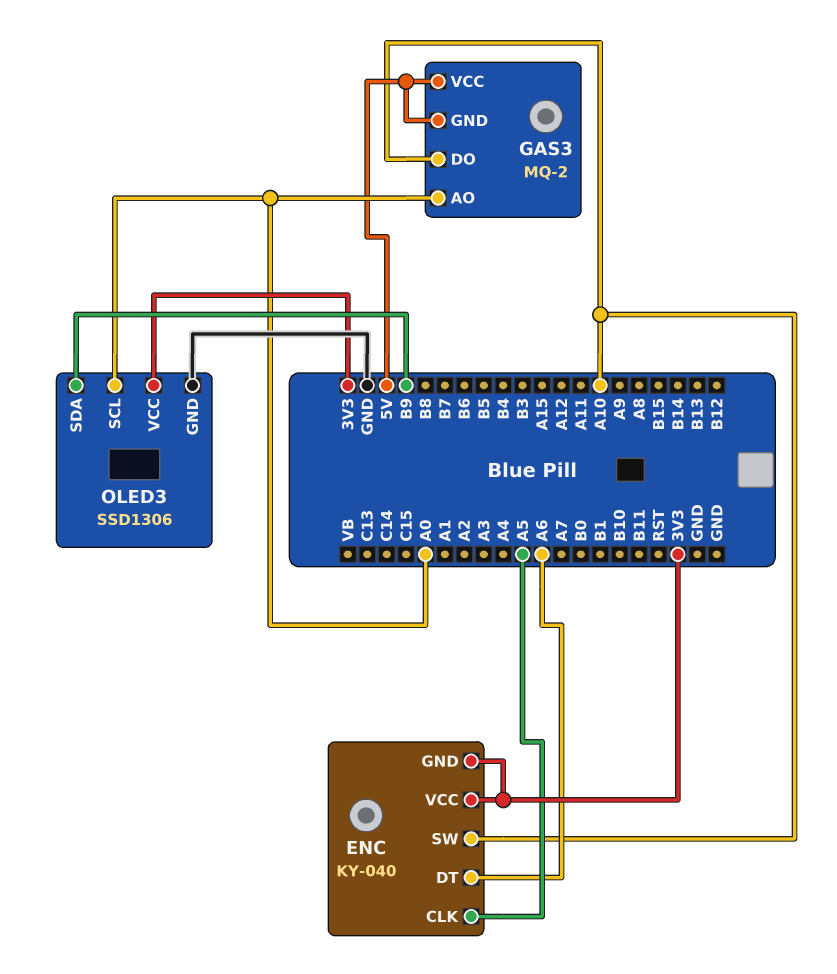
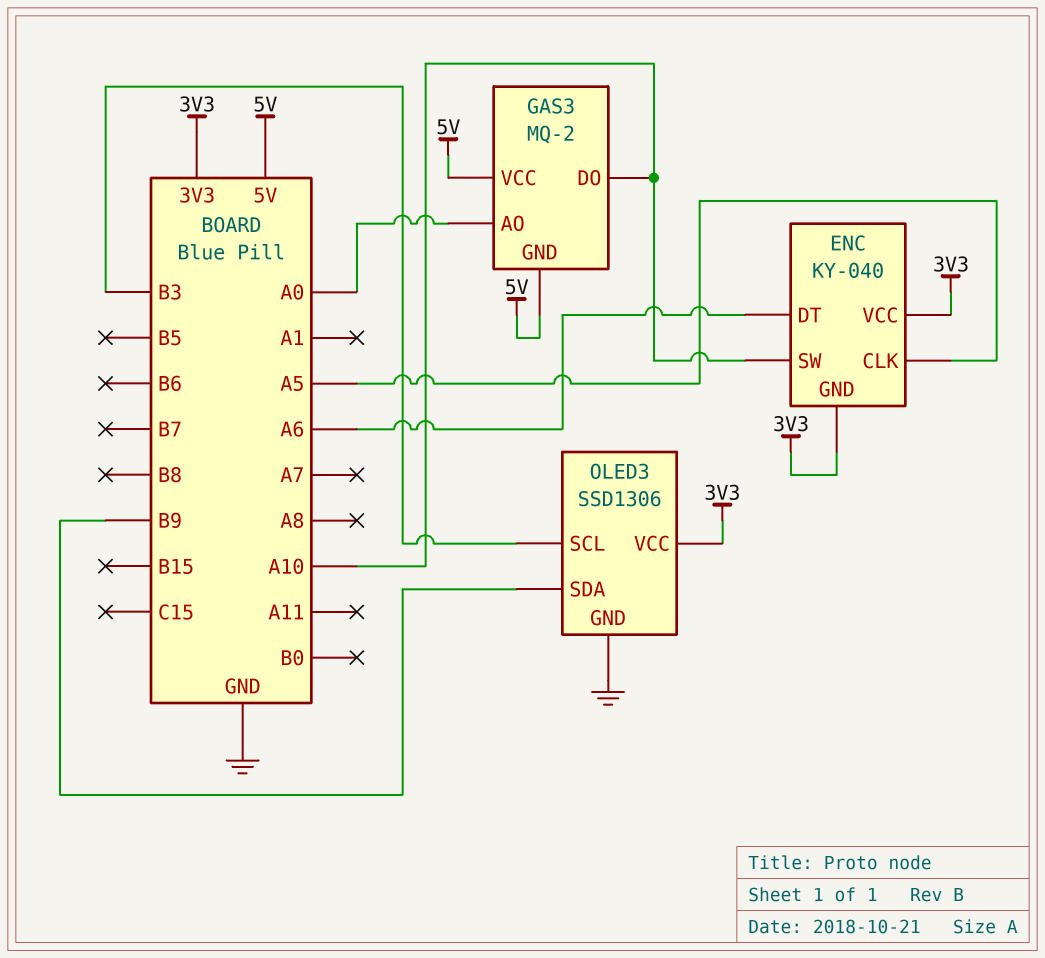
OLED3 pin SCL: A0 -> B3

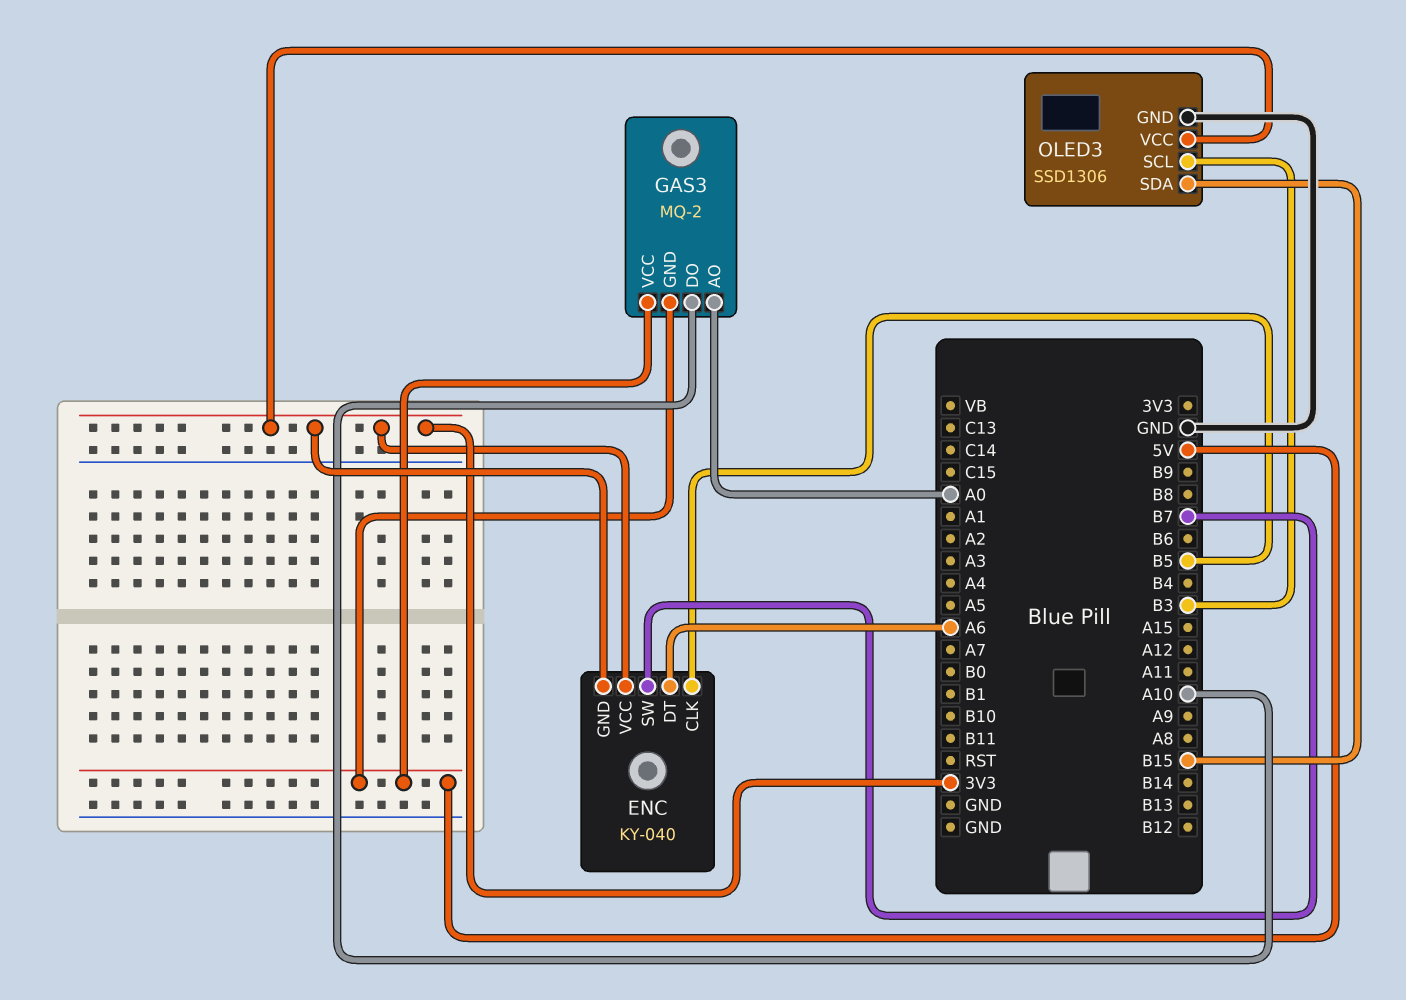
ENC pin CLK: A5 -> B5
ENC pin SW: A10 -> B7
OLED3 pin SDA: B9 -> B15

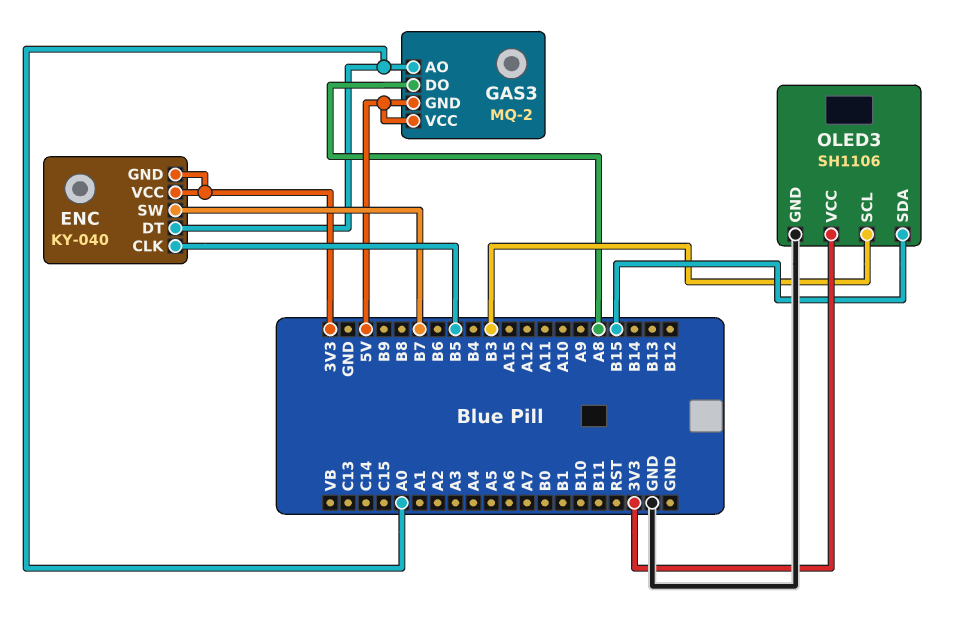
ENC pin DT: A6 -> A0
GAS3 pin DO: A10 -> A8
OLED3: SSD1306 -> SH1106

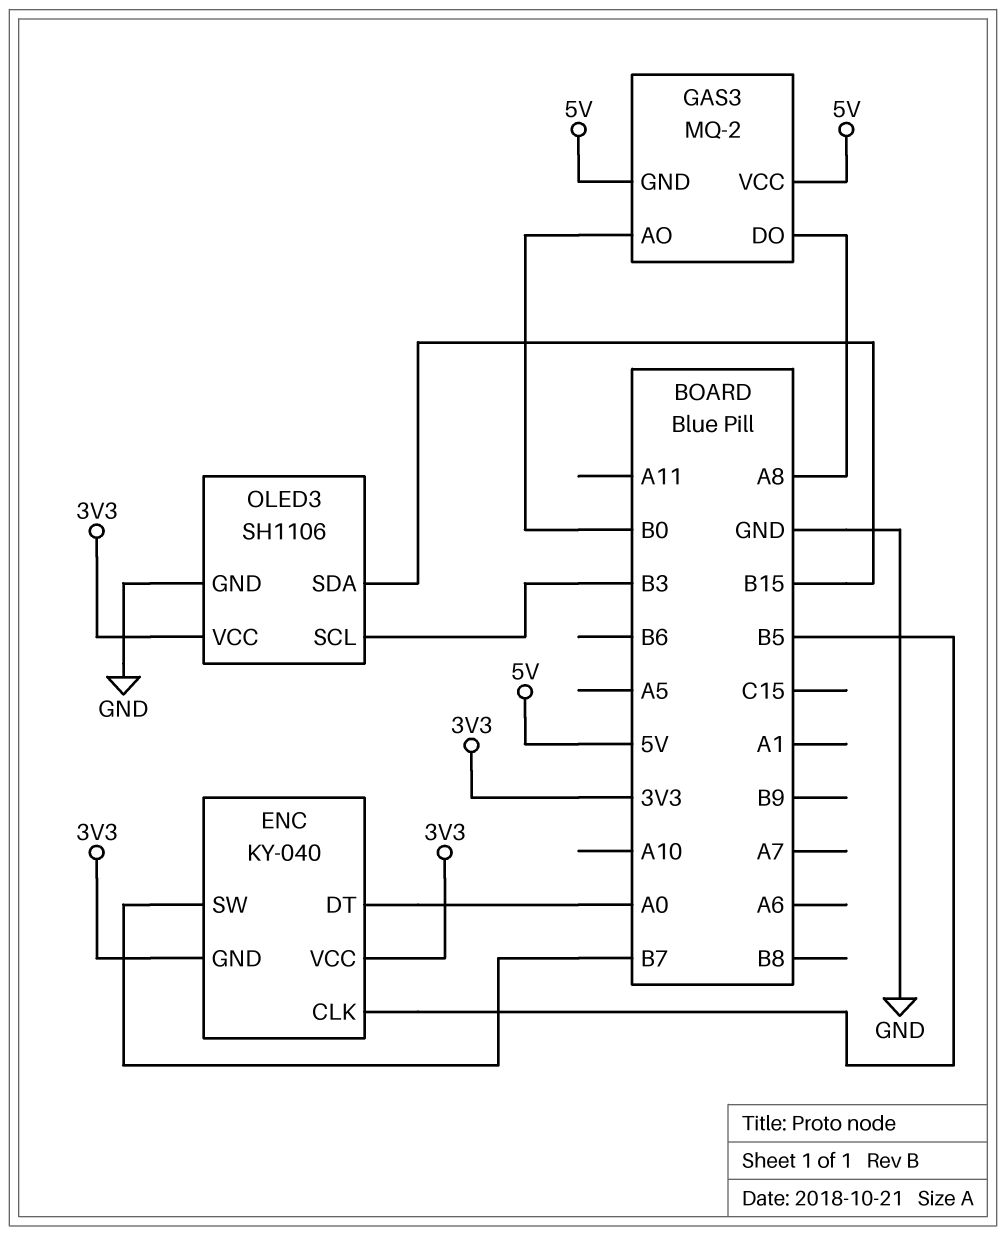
GAS3 pin AO: A0 -> B0

